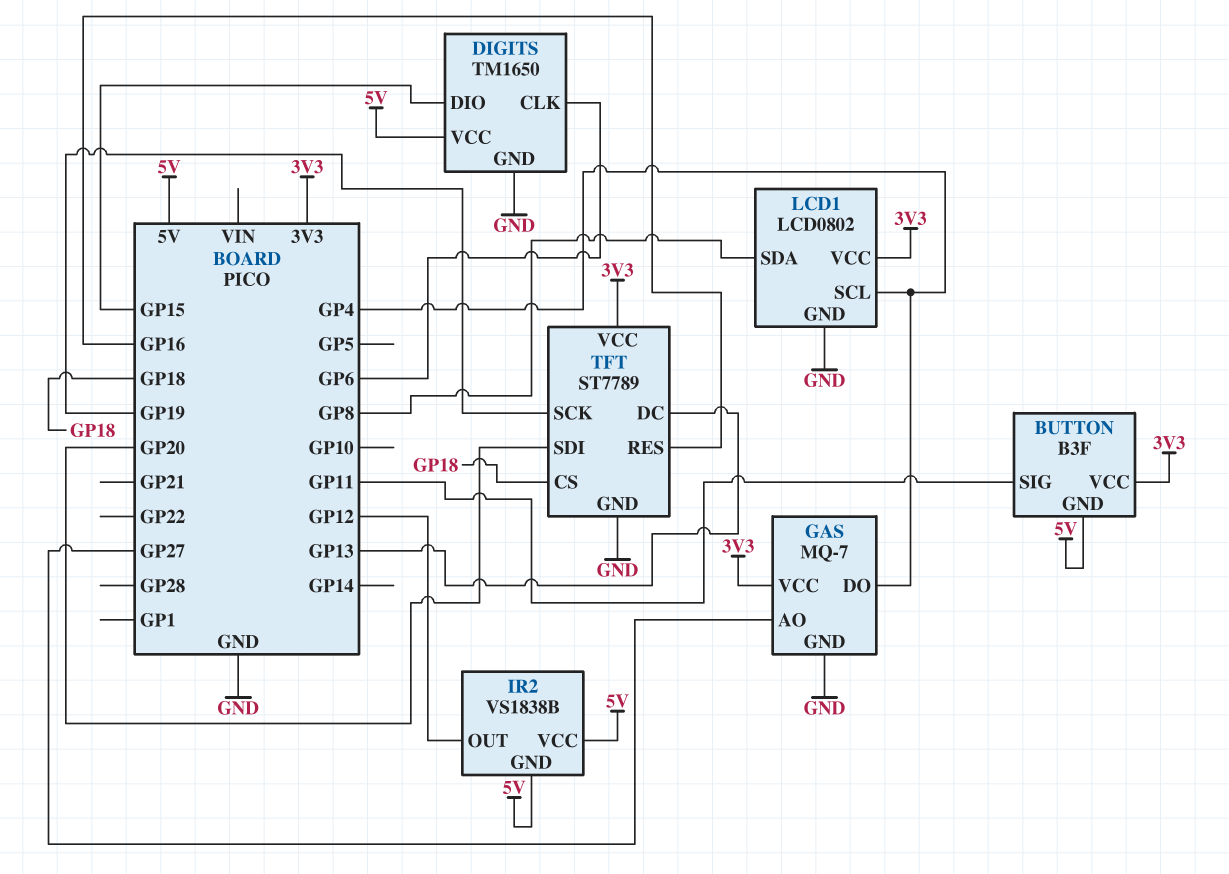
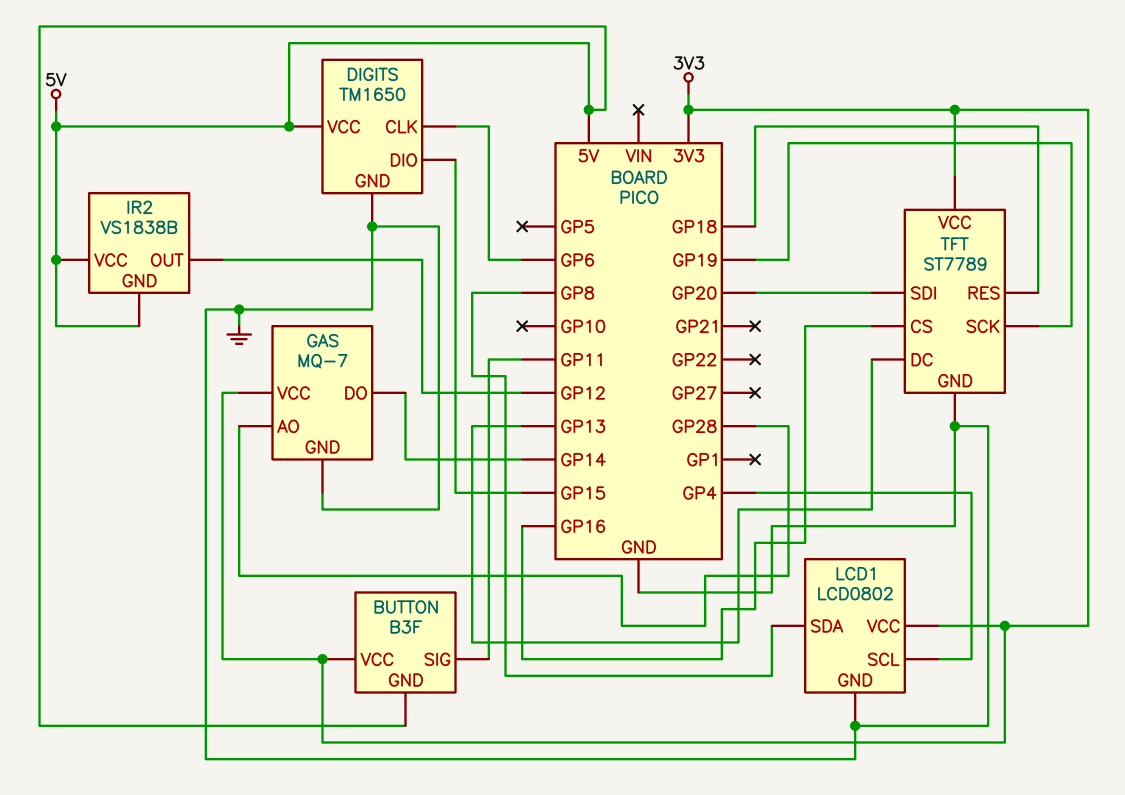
GAS pin AO: GP27 -> GP28
GAS pin DO: GP4 -> GP14
TFT pin CS: GP18 -> GP16
TFT pin RES: GP16 -> GP18

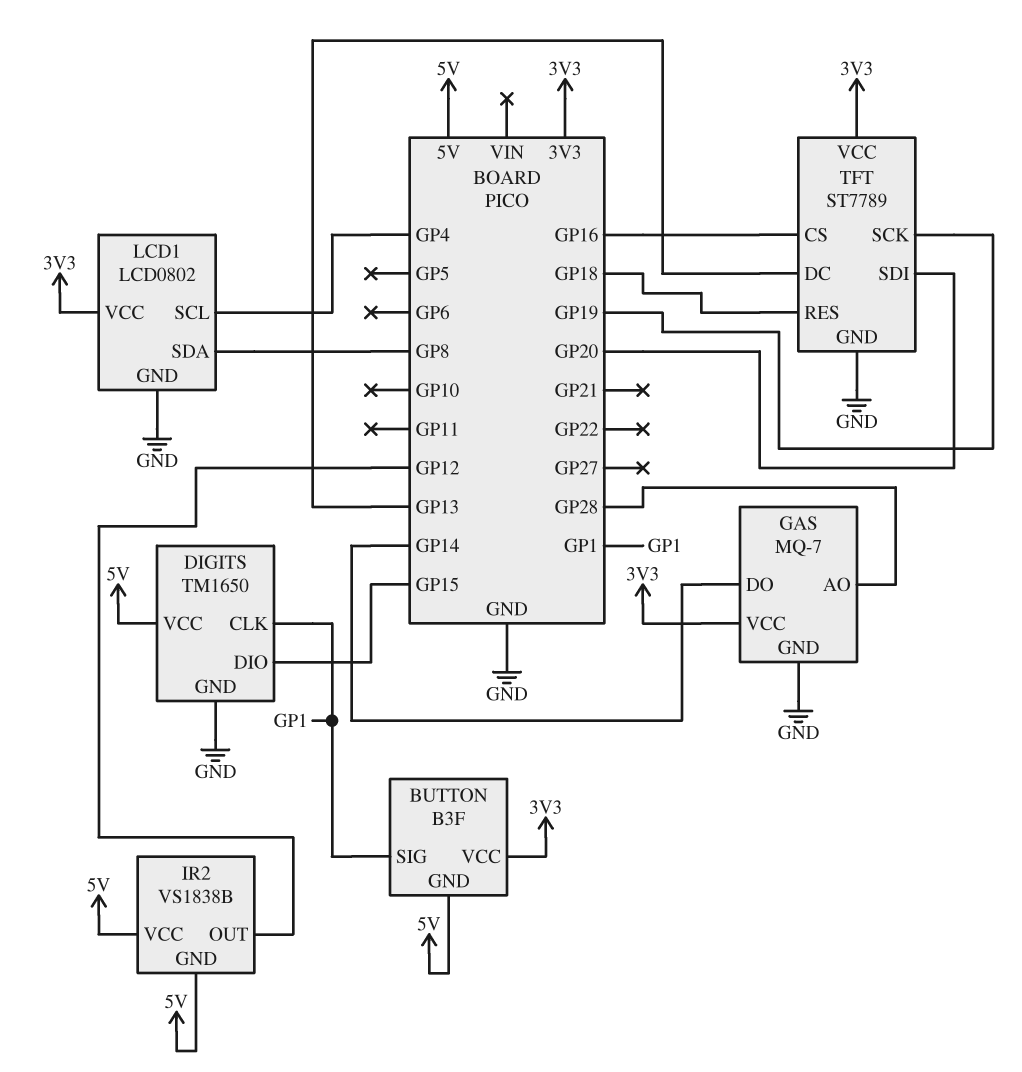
BUTTON pin SIG: GP11 -> GP1
DIGITS pin CLK: GP6 -> GP1

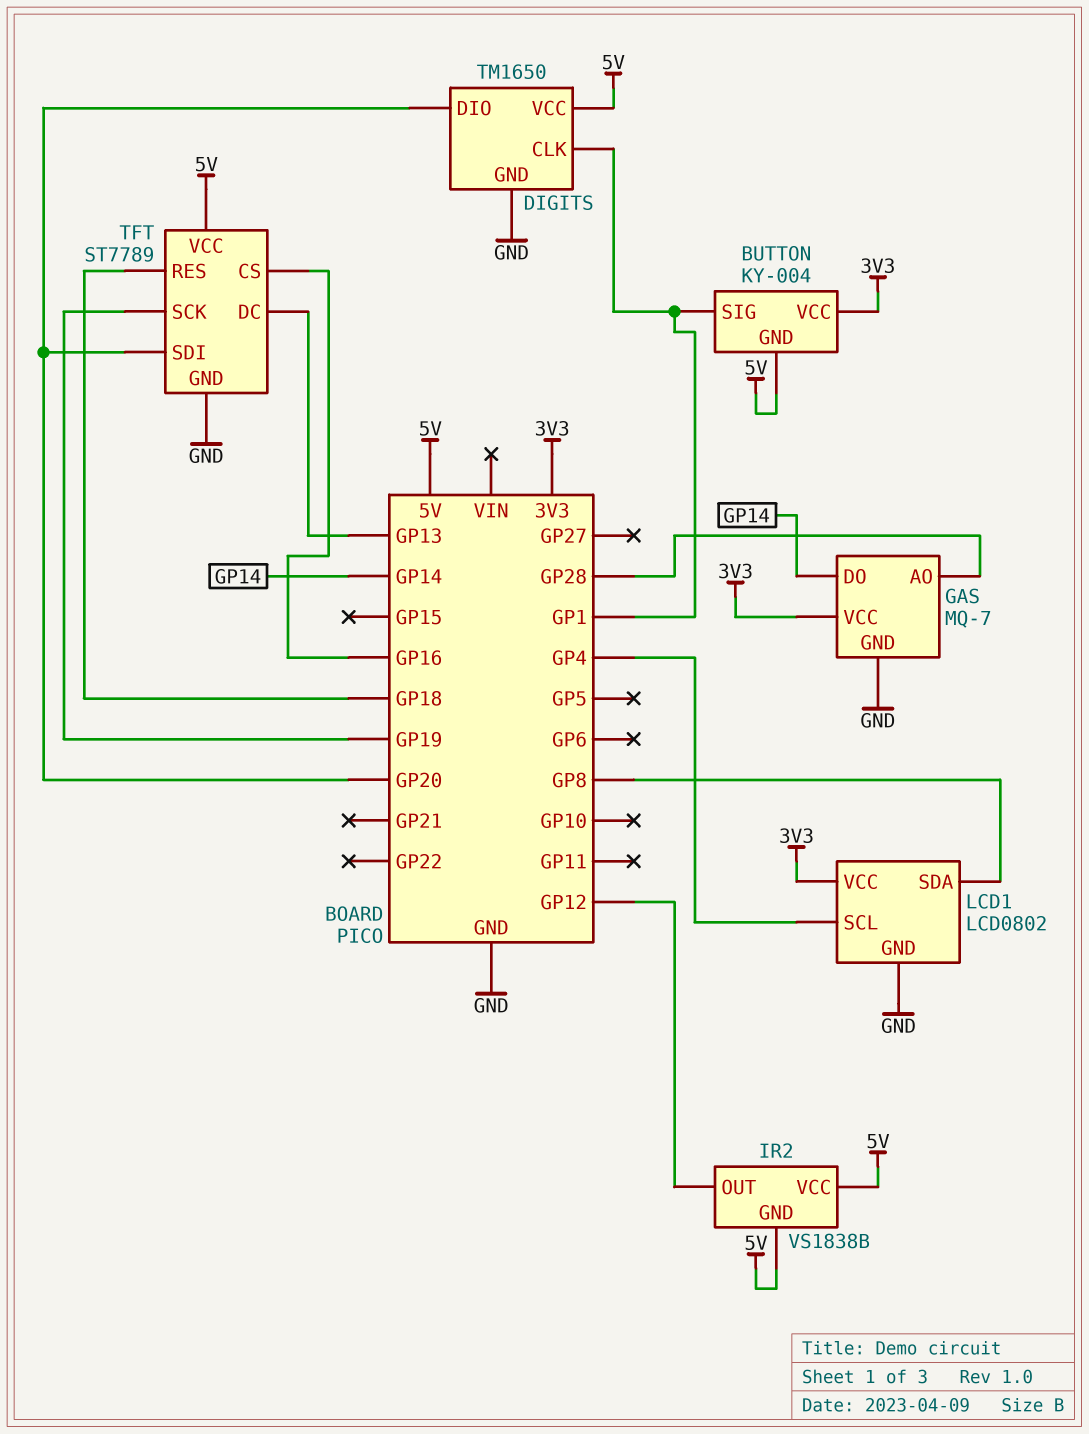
BUTTON: B3F -> KY-004
DIGITS pin DIO: GP15 -> GP20
TFT pin VCC: 3V3 -> 5V

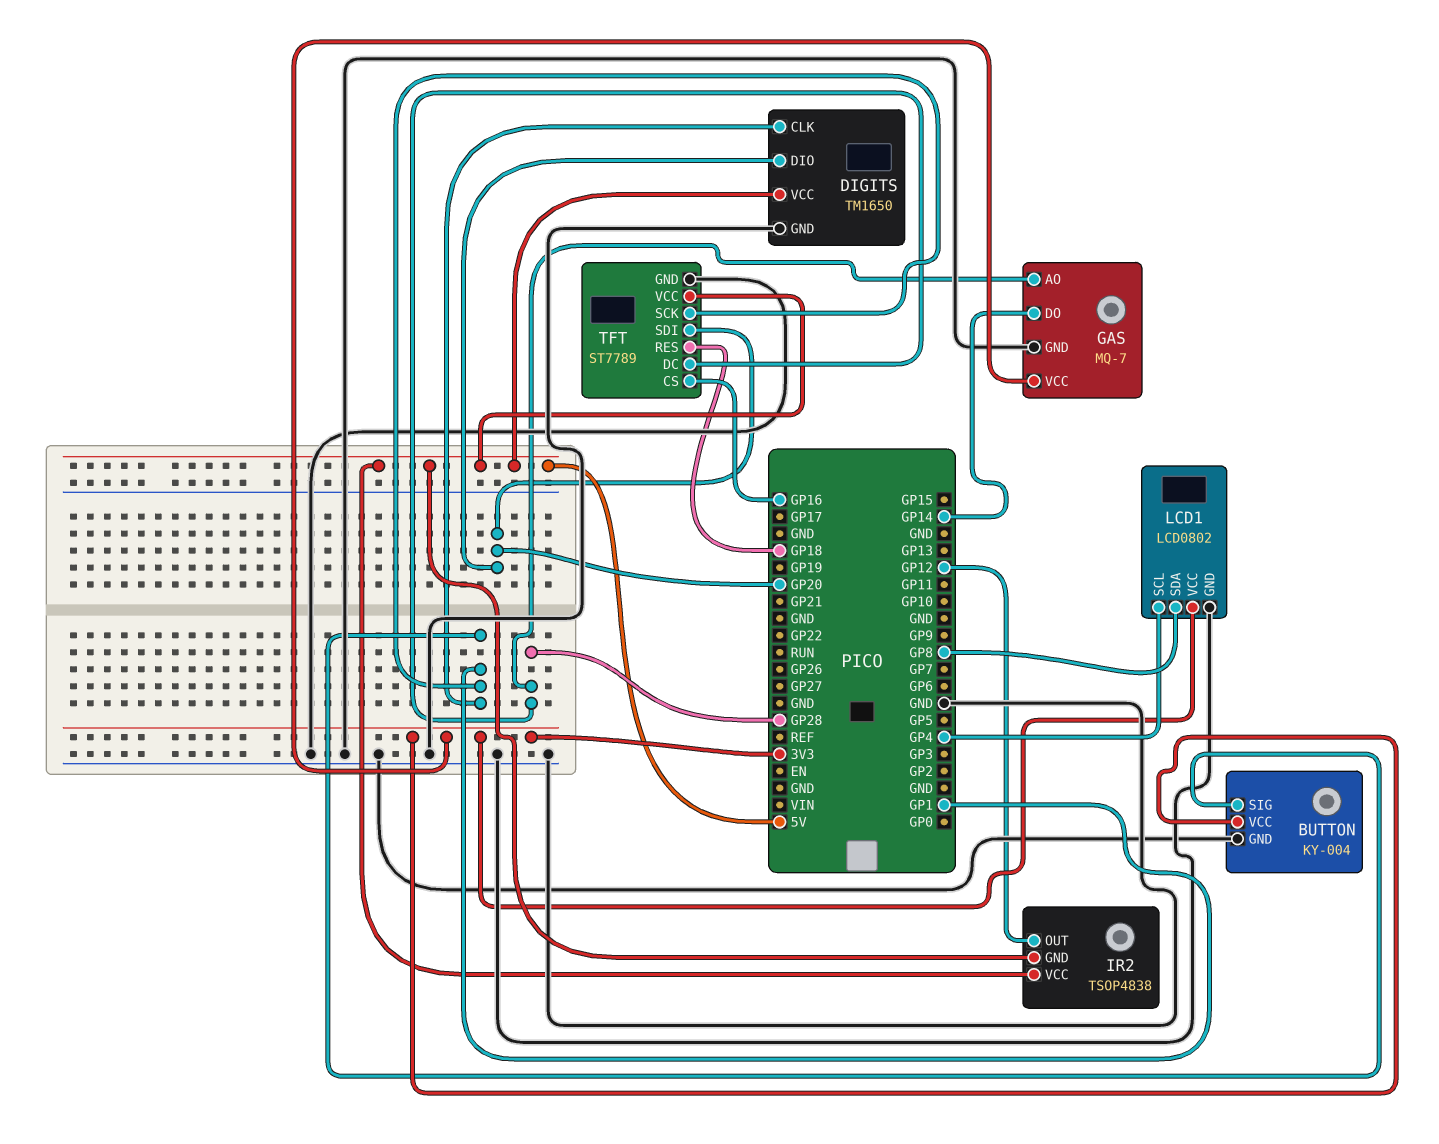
BUTTON pin GND: 5V -> GND
IR2: VS1838B -> TSOP4838
TFT pin DC: GP13 -> GP28
TFT pin SCK: GP19 -> GP1

